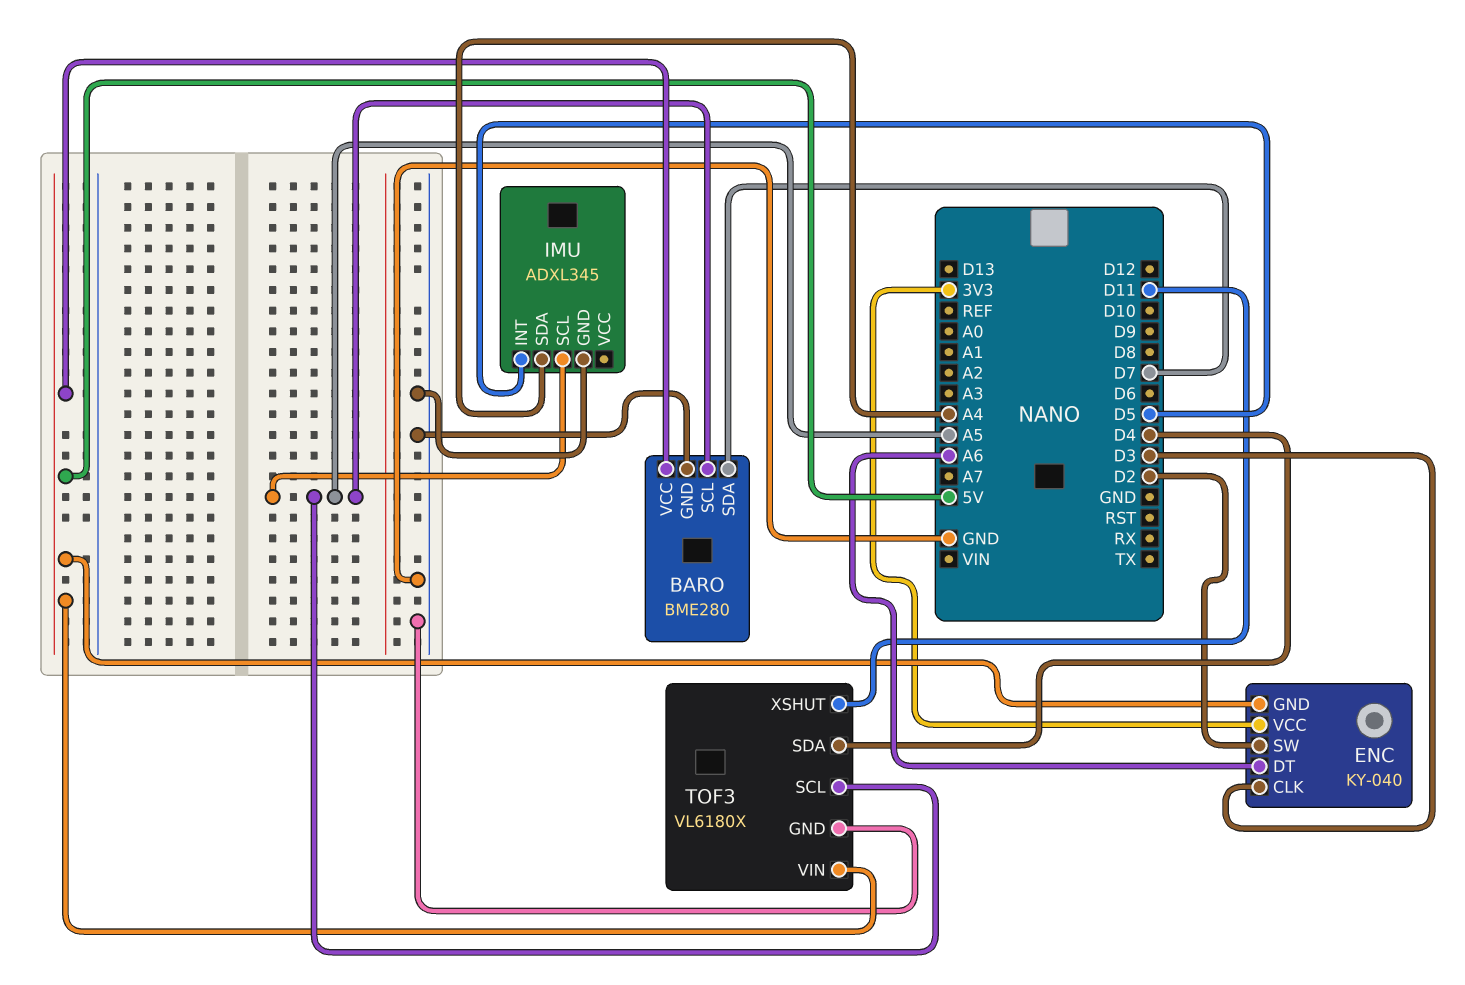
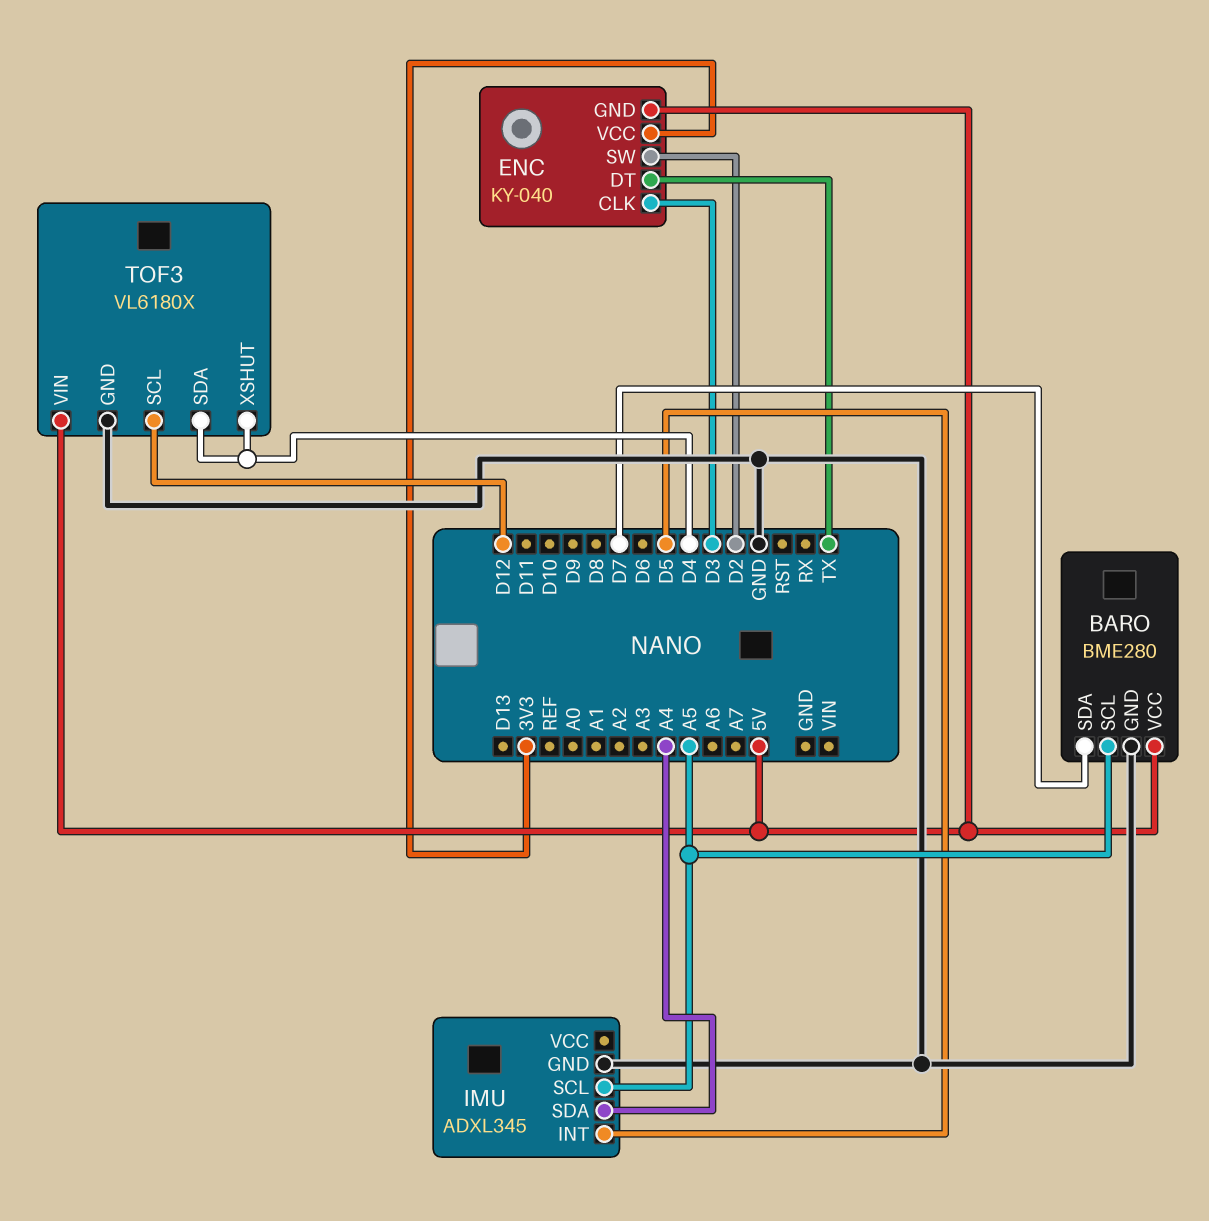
ENC pin DT: A6 -> TX
TOF3 pin SCL: A5 -> D12
TOF3 pin XSHUT: D11 -> D4

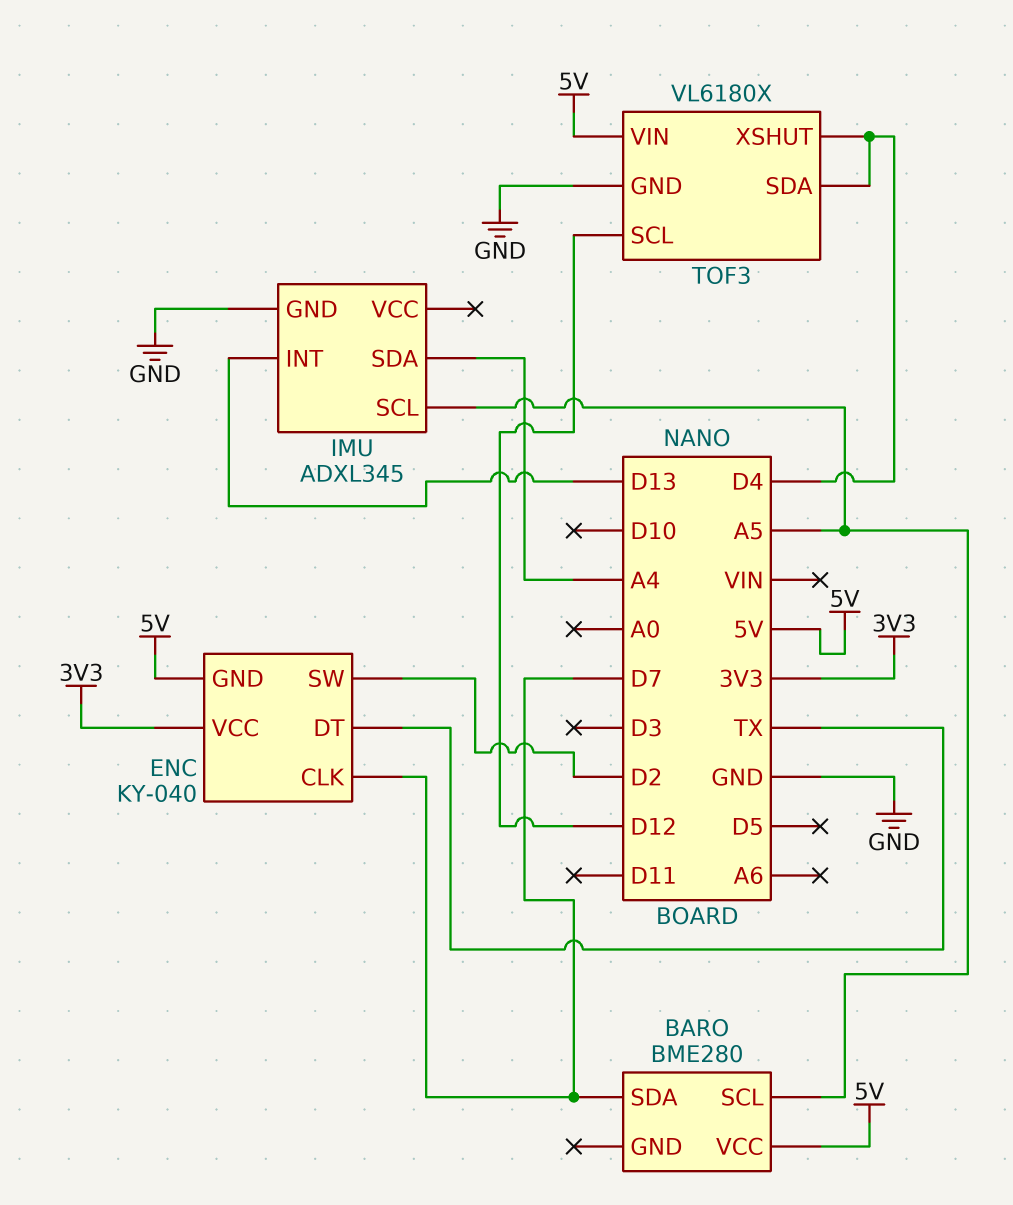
BARO pin GND: GND -> none
ENC pin CLK: D3 -> D7
IMU pin INT: D5 -> D13

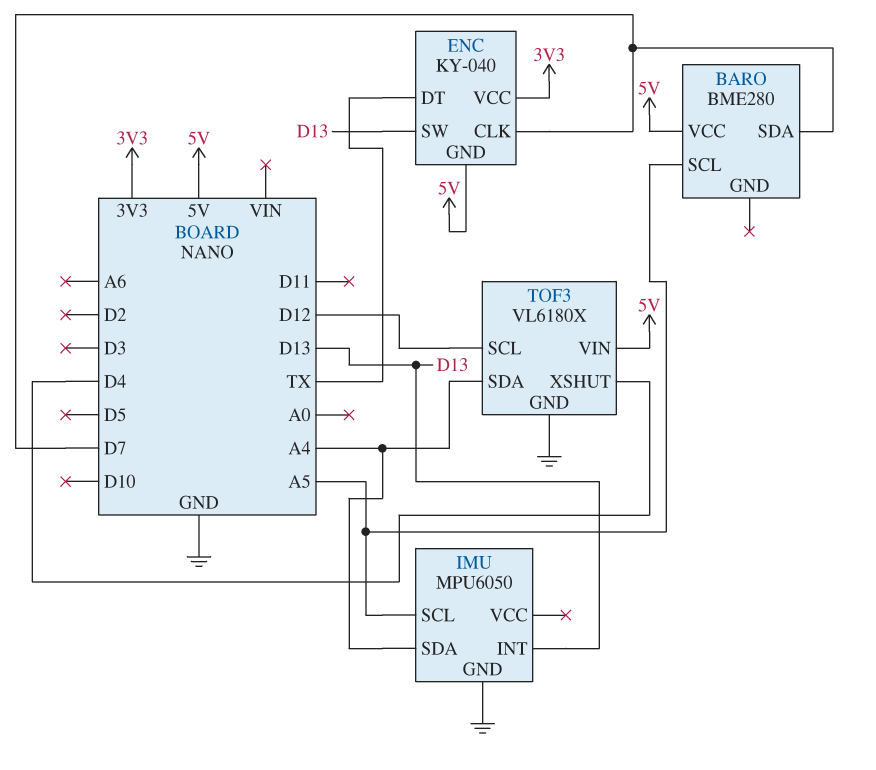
ENC pin SW: D2 -> D13
IMU: ADXL345 -> MPU6050
TOF3 pin SDA: D4 -> A4

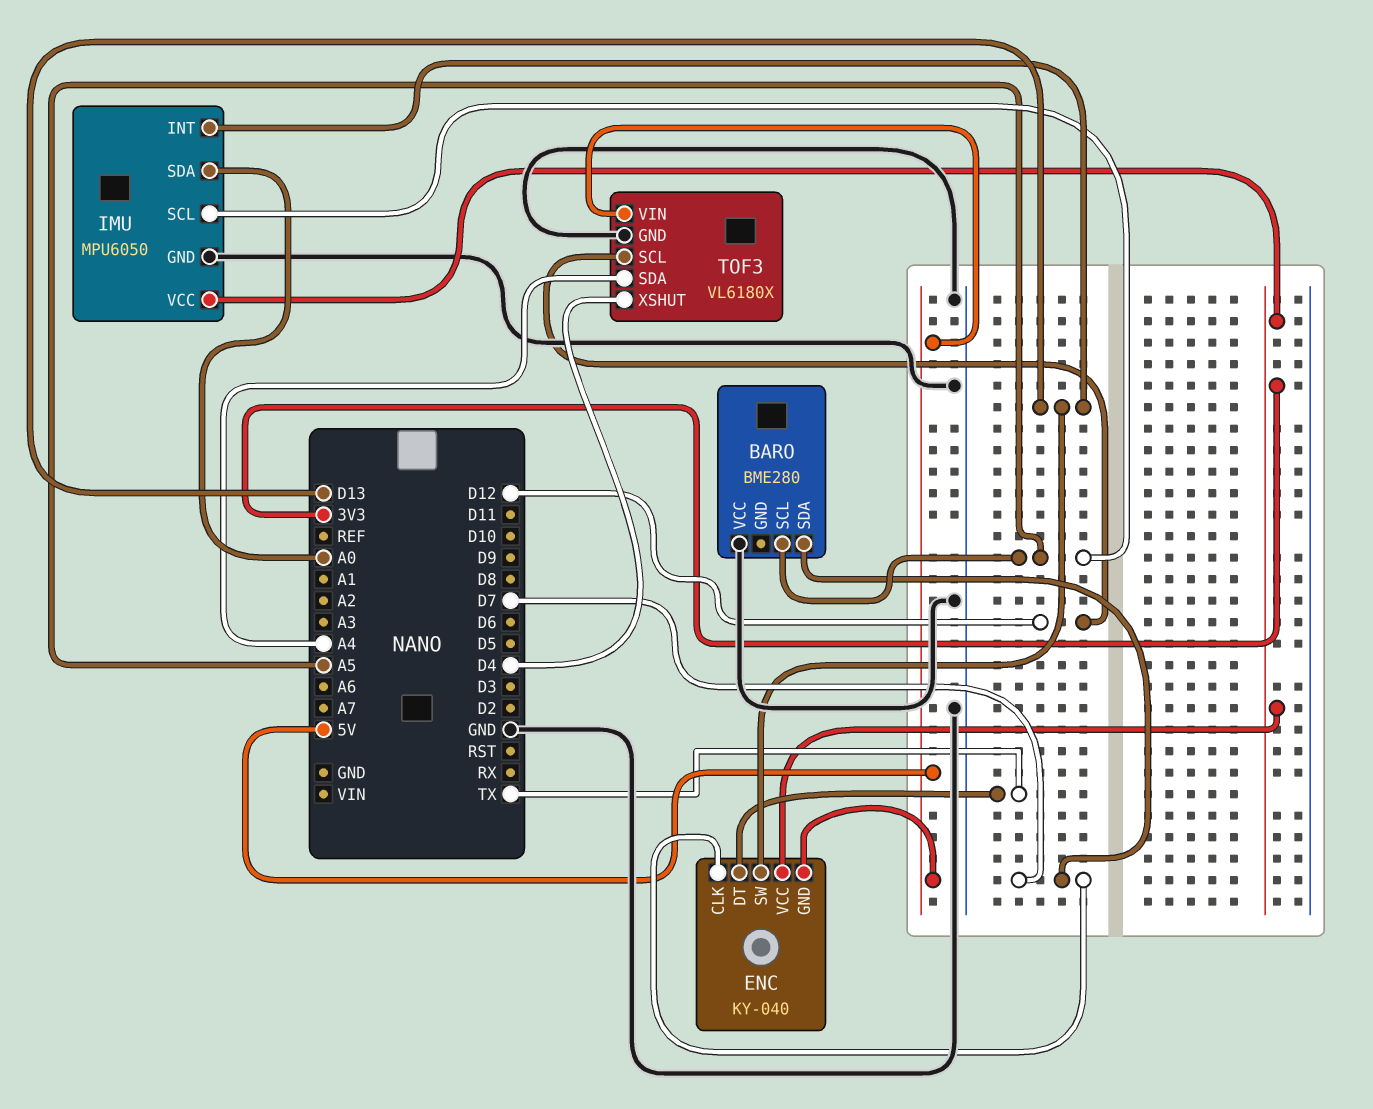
BARO pin VCC: 5V -> GND
IMU pin SDA: A4 -> A0
IMU pin VCC: none -> 3V3

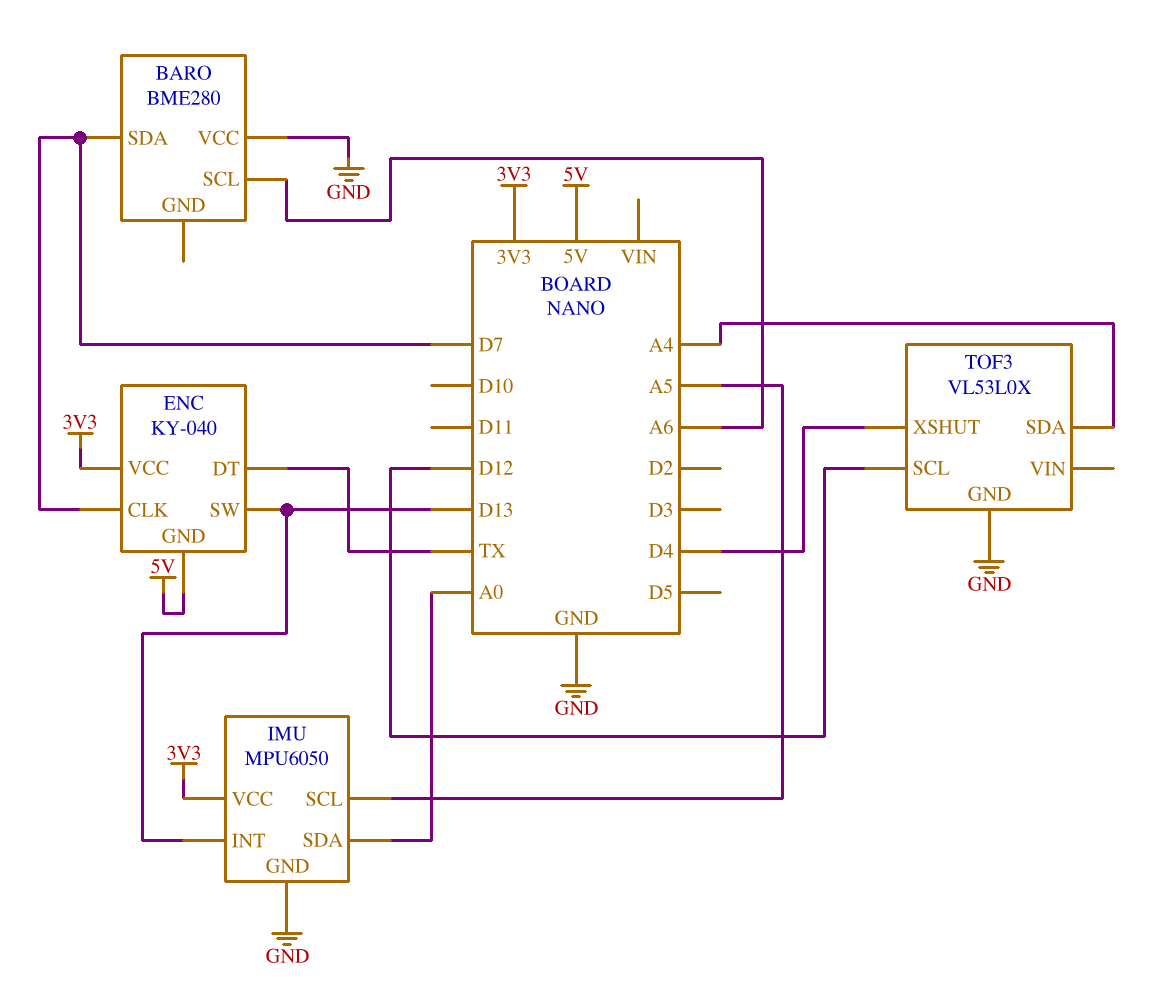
BARO pin SCL: A5 -> A6
TOF3: VL6180X -> VL53L0X
TOF3 pin VIN: 5V -> none

